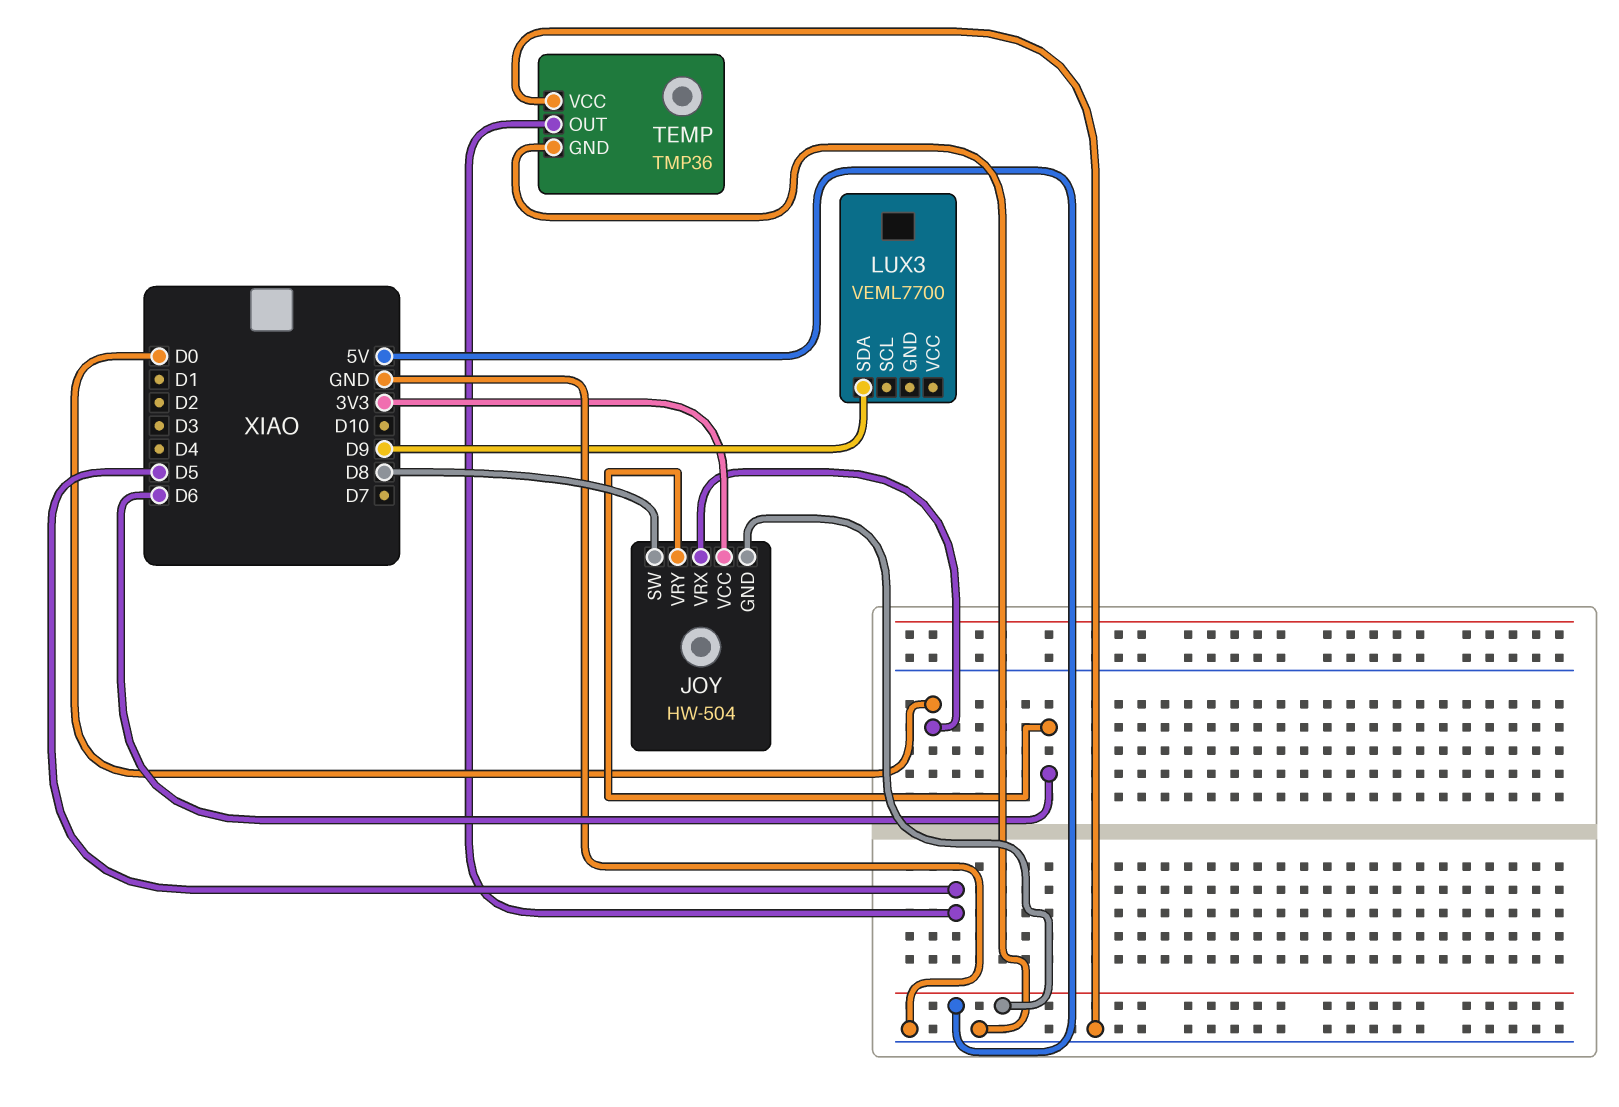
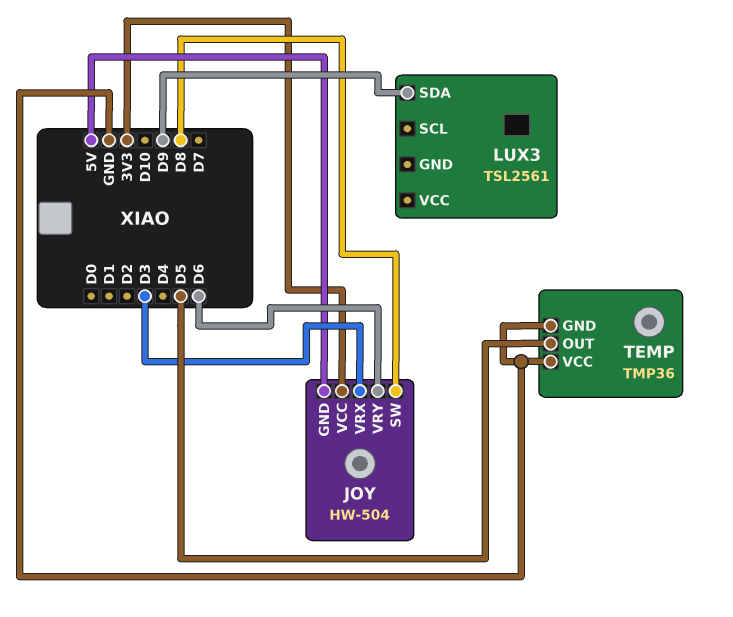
JOY pin VRX: D0 -> D3
LUX3: VEML7700 -> TSL2561

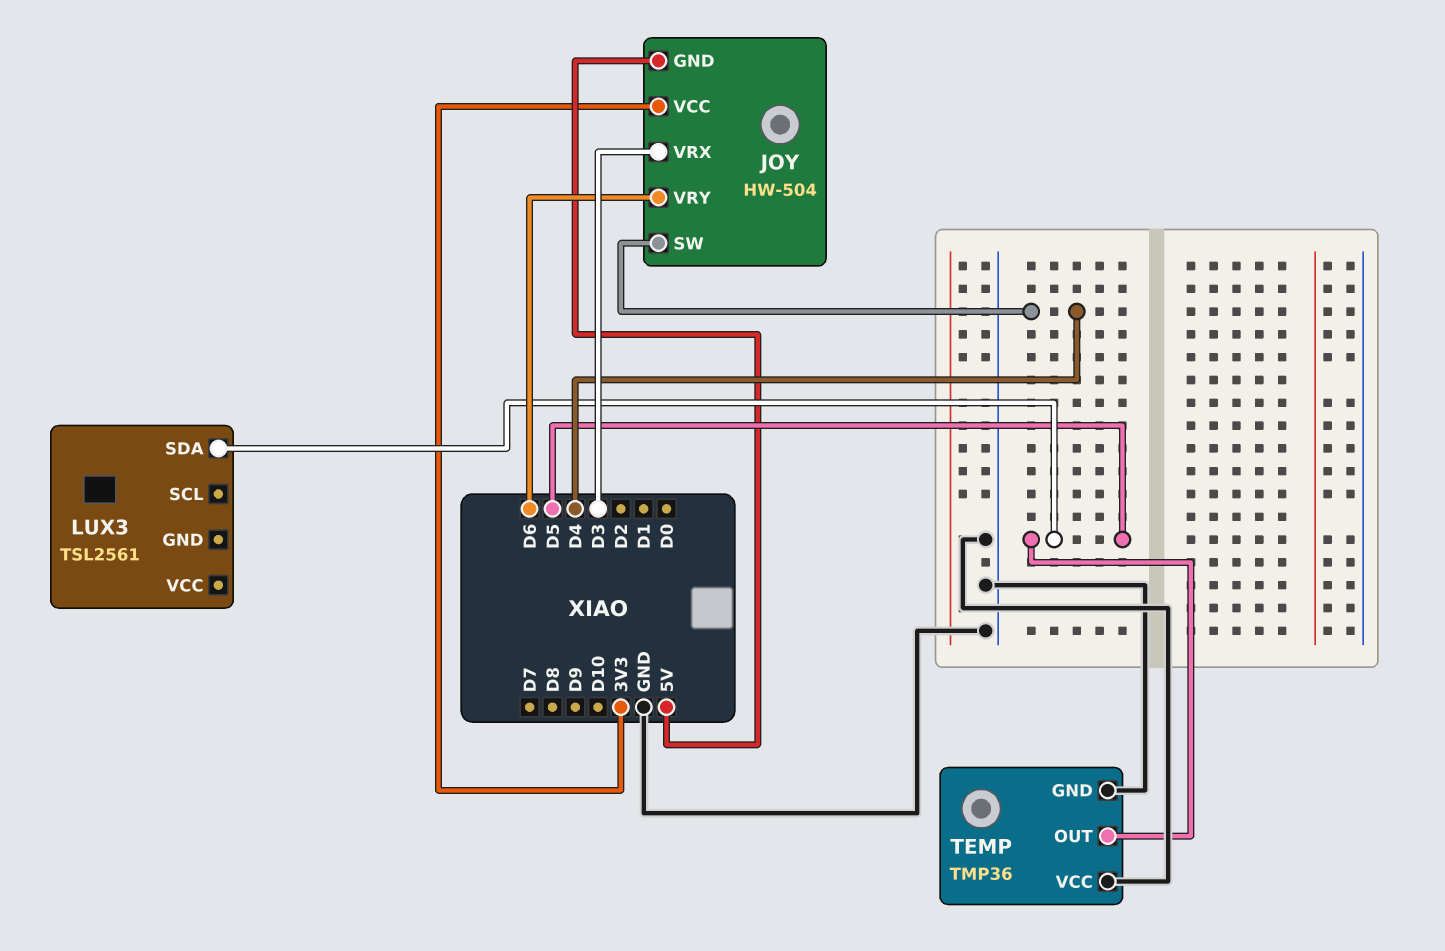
JOY pin SW: D8 -> D4
LUX3 pin SDA: D9 -> D5

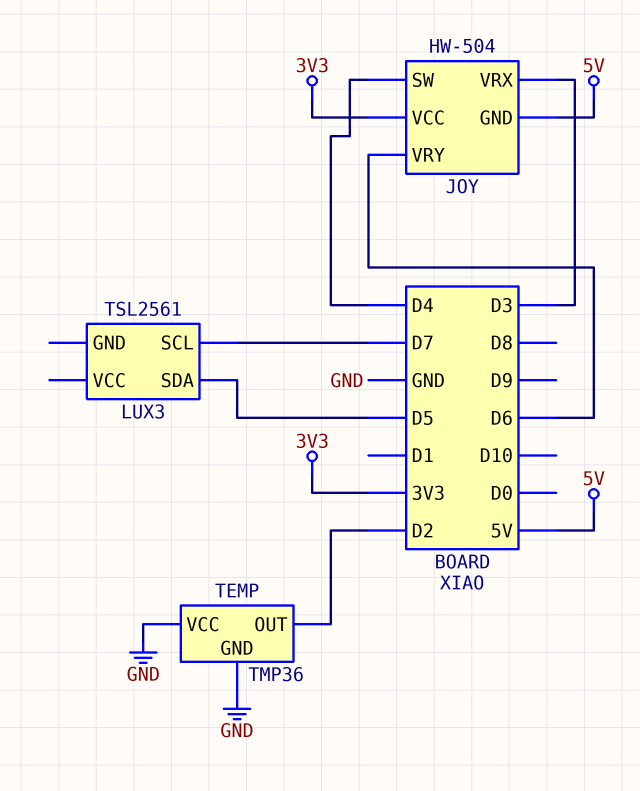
LUX3 pin SCL: none -> D7
TEMP pin OUT: D5 -> D2

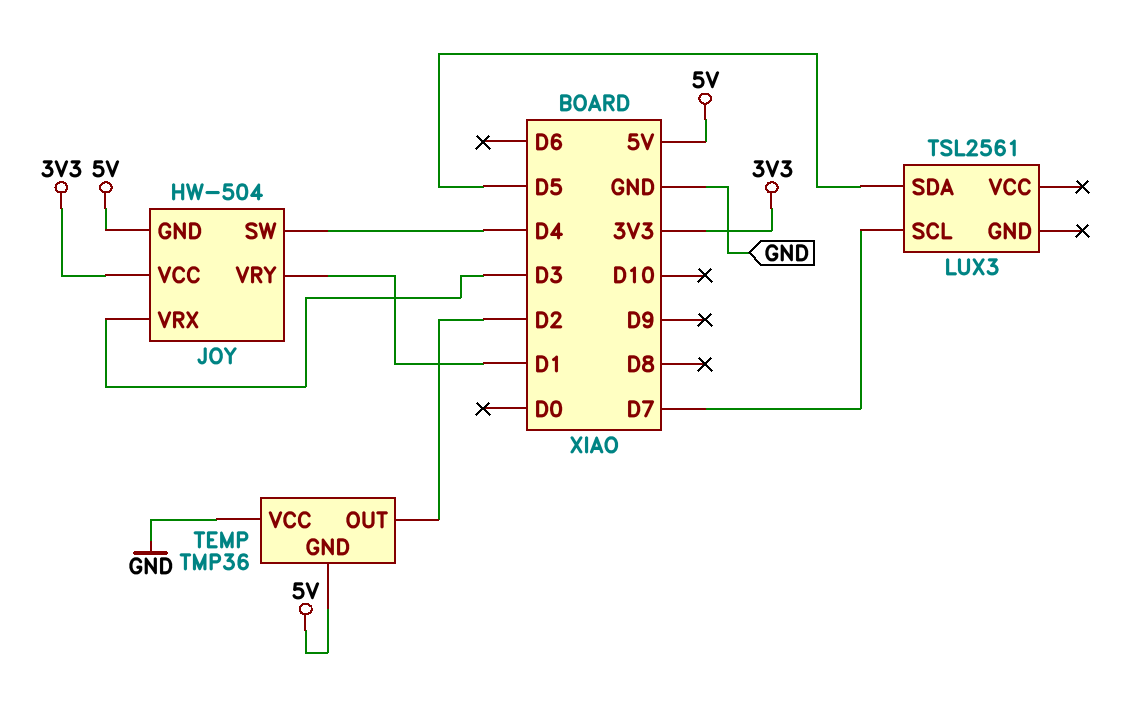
JOY pin VRY: D6 -> D1
TEMP pin GND: GND -> 5V

